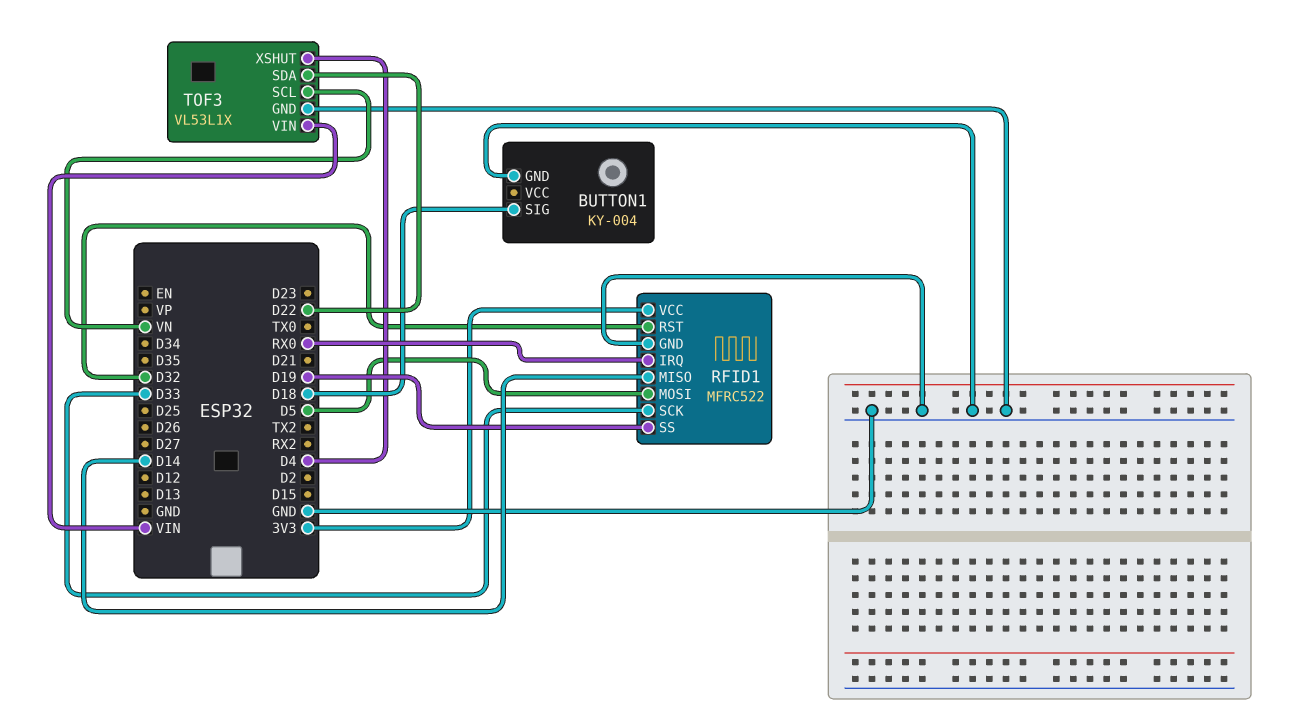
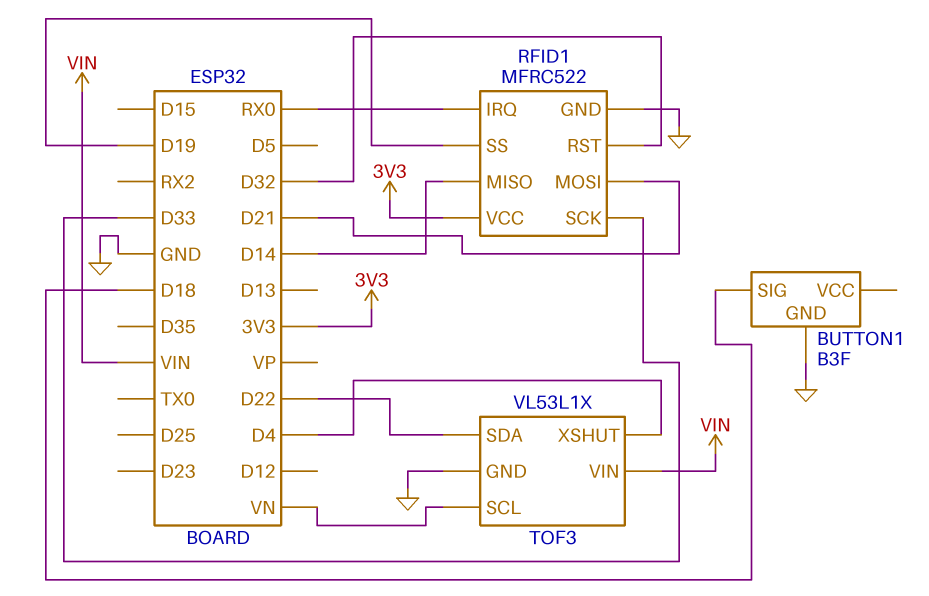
BUTTON1: KY-004 -> B3F
RFID1 pin MOSI: D5 -> D21

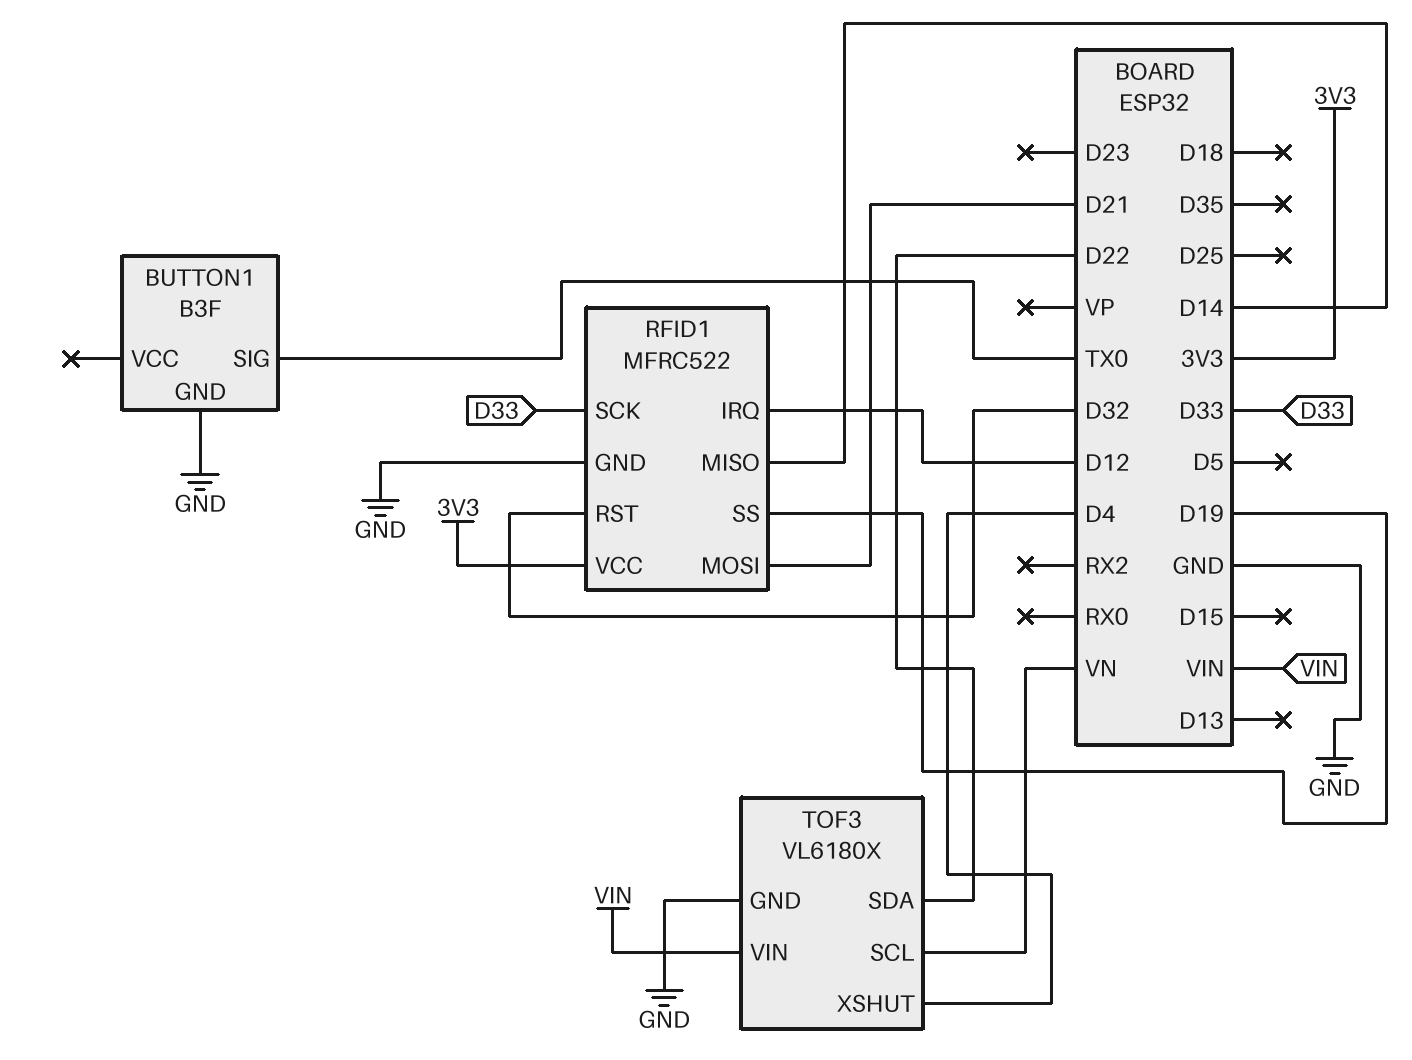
BUTTON1 pin SIG: D18 -> TX0
RFID1 pin IRQ: RX0 -> D12
TOF3: VL53L1X -> VL6180X

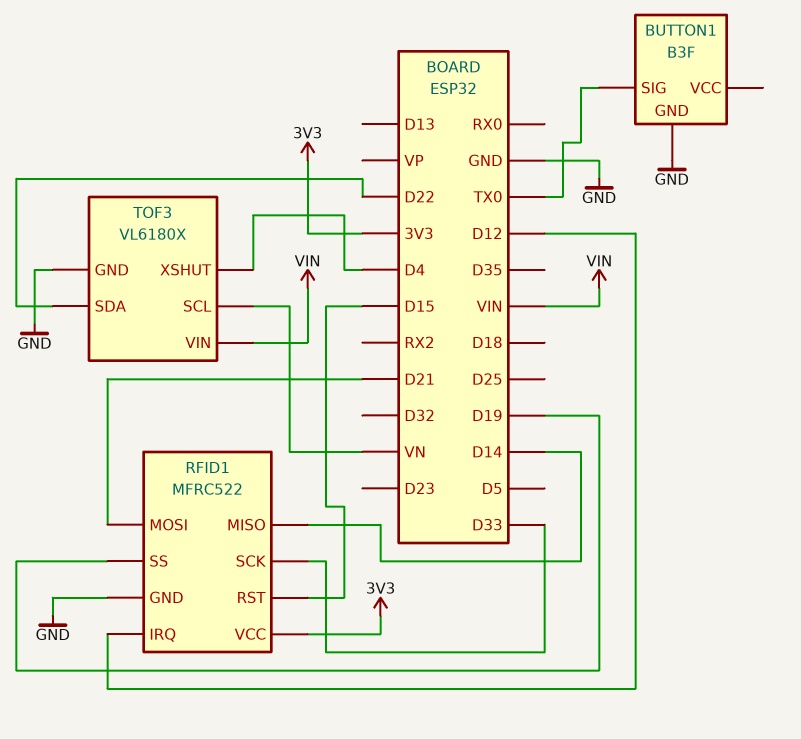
RFID1 pin RST: D32 -> D15

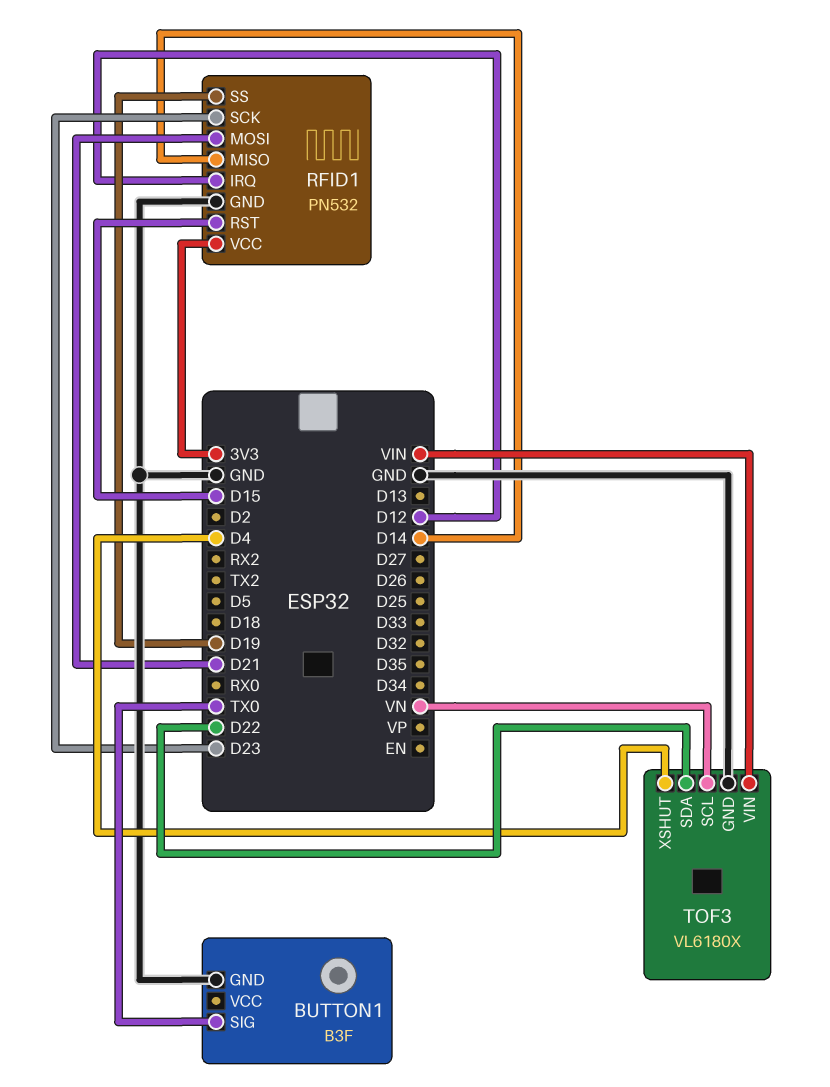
RFID1: MFRC522 -> PN532
RFID1 pin SCK: D33 -> D23

